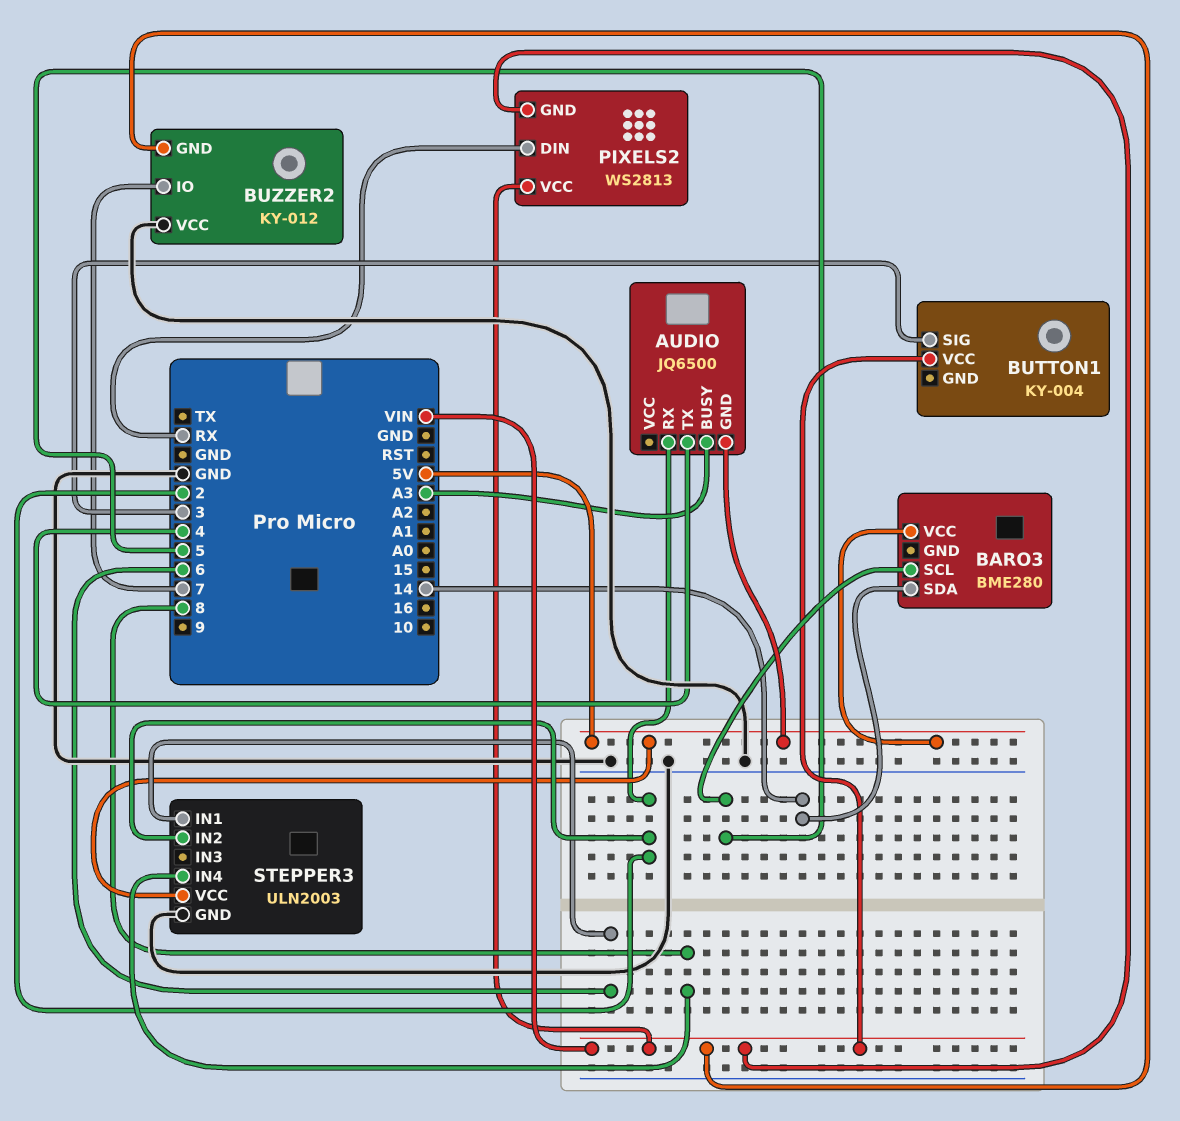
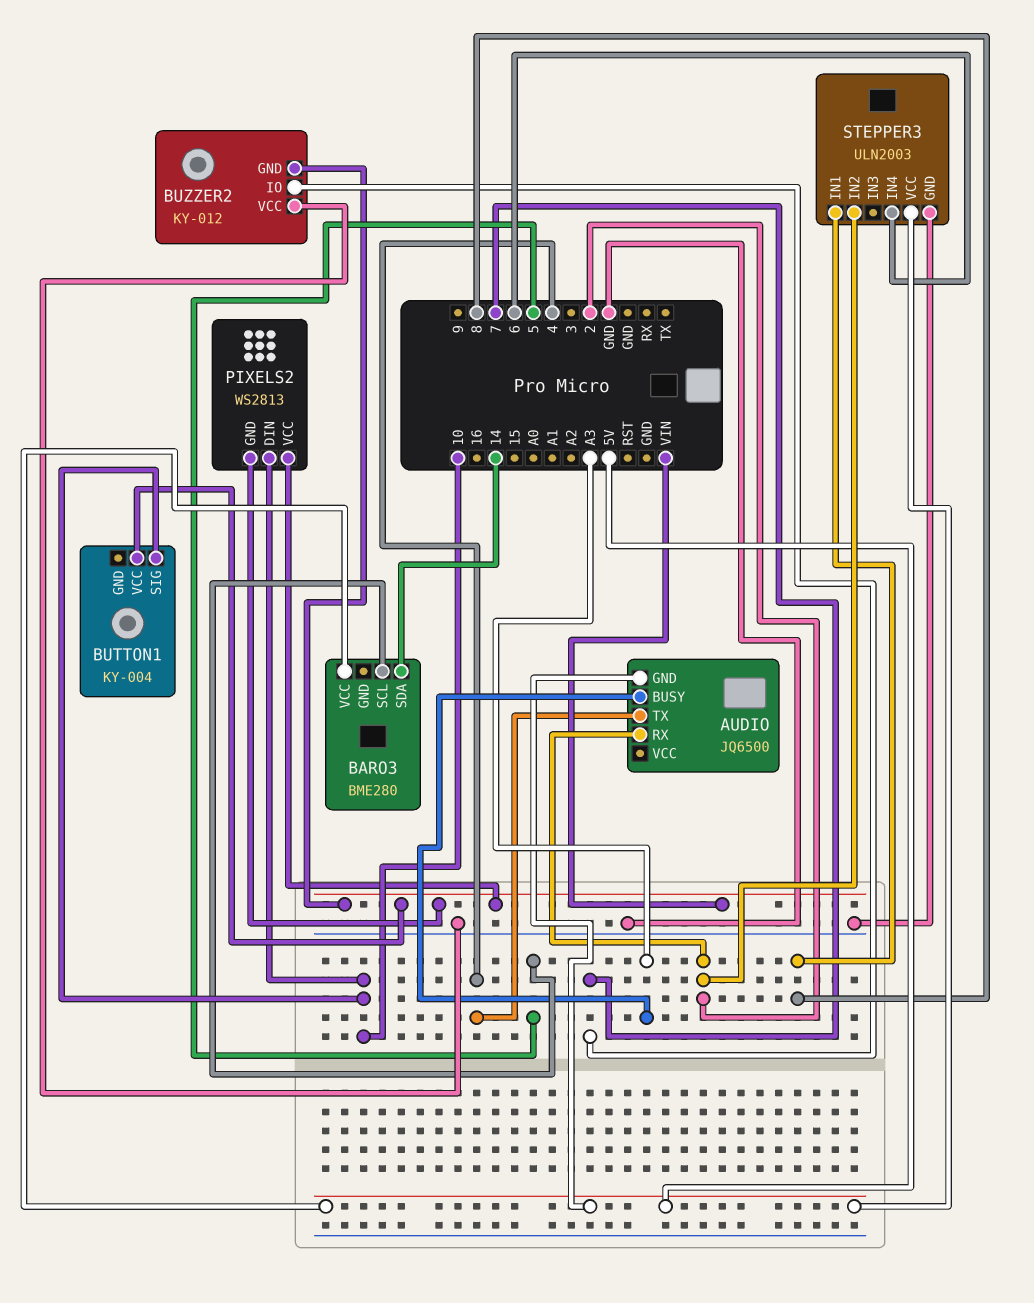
BUTTON1 pin SIG: 3 -> 10
PIXELS2 pin DIN: RX -> 10
STEPPER3 pin IN1: 6 -> 8
STEPPER3 pin IN4: 8 -> 6

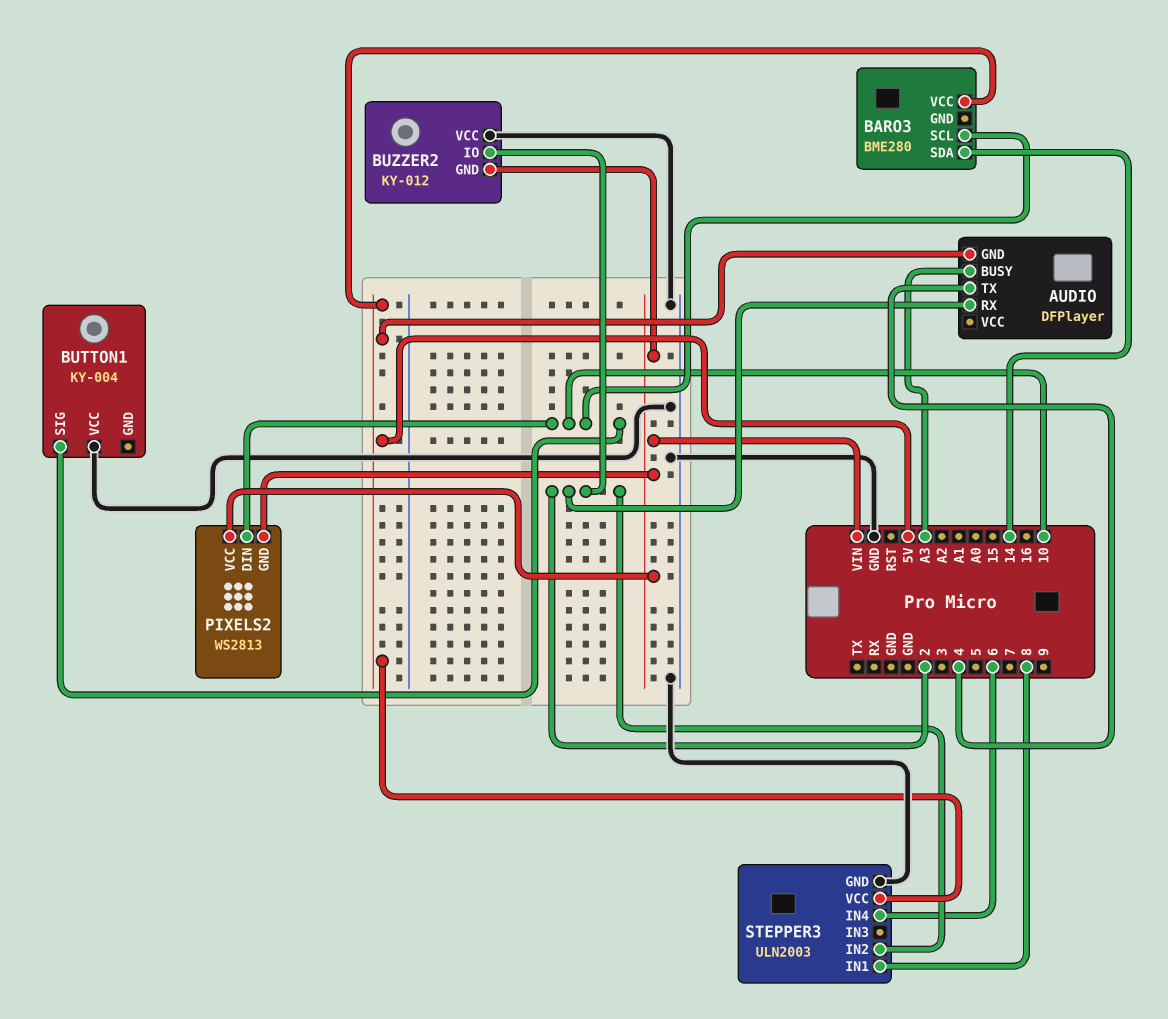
AUDIO: JQ6500 -> DFPlayer
BARO3 pin SCL: 5 -> 10
BUTTON1 pin VCC: VIN -> GND
BUZZER2 pin IO: 7 -> 2

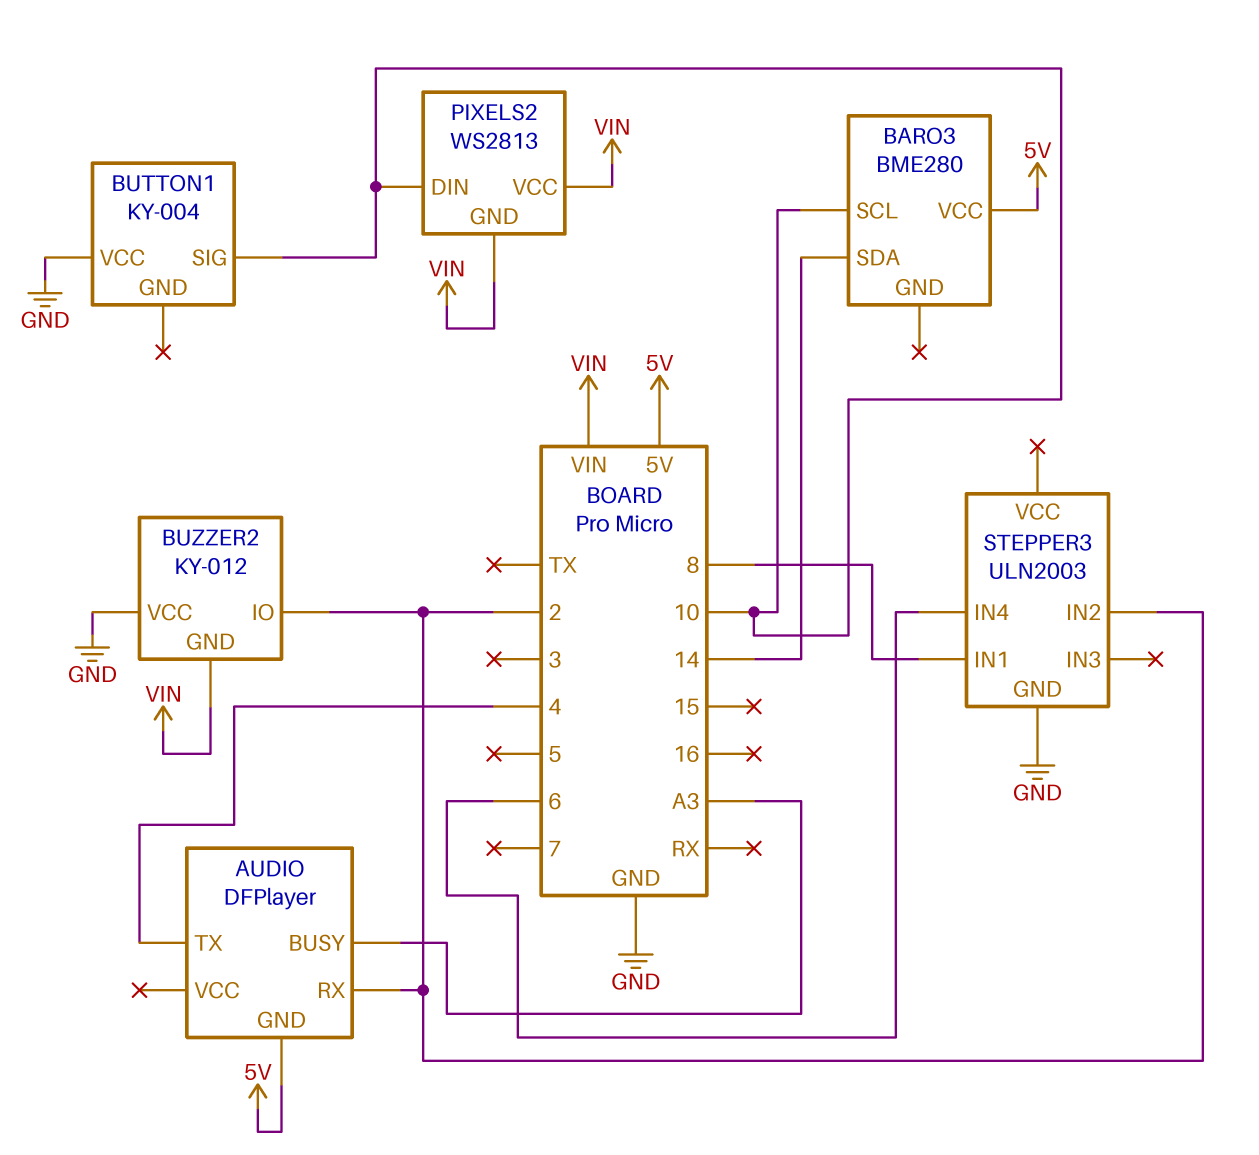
STEPPER3 pin VCC: 5V -> none

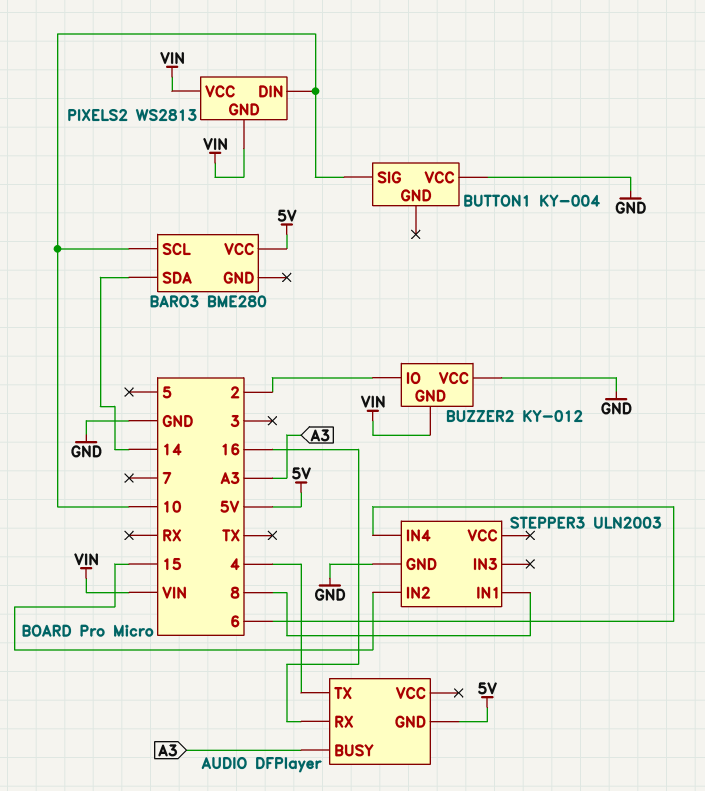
AUDIO pin RX: 2 -> 16
STEPPER3 pin IN2: 2 -> 15

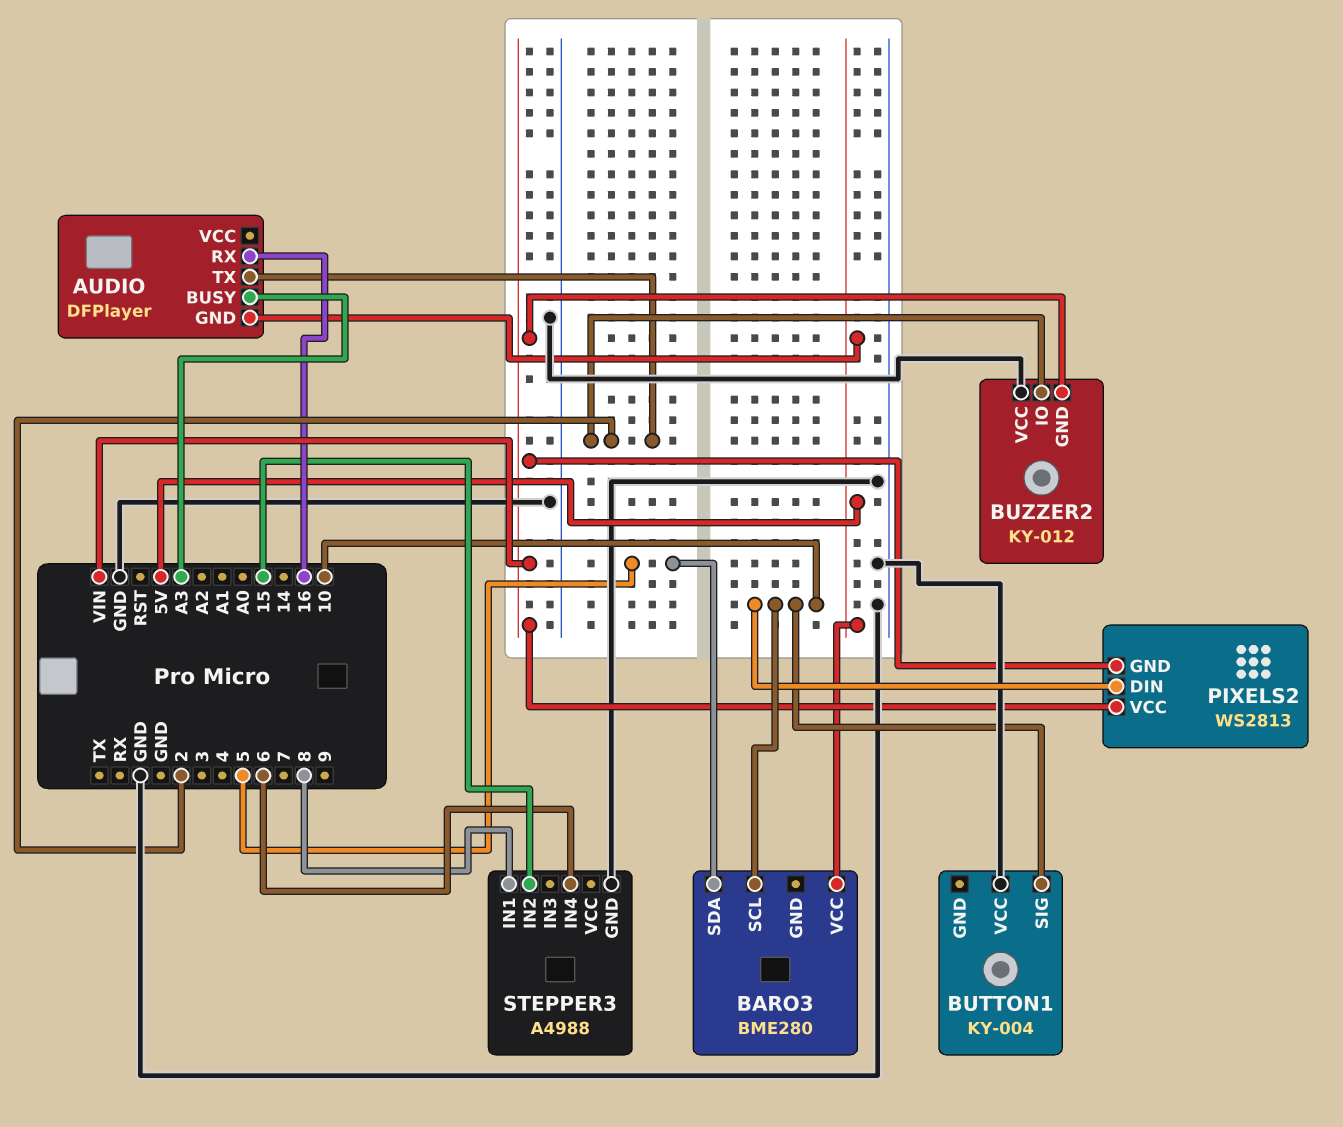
AUDIO pin TX: 4 -> 2
BARO3 pin SDA: 14 -> 5
STEPPER3: ULN2003 -> A4988

